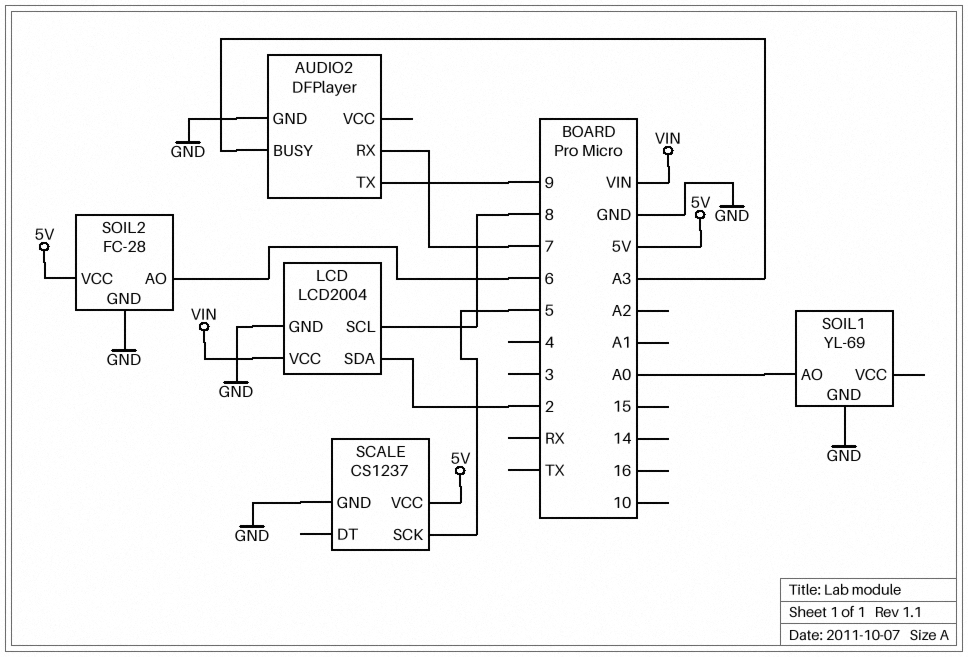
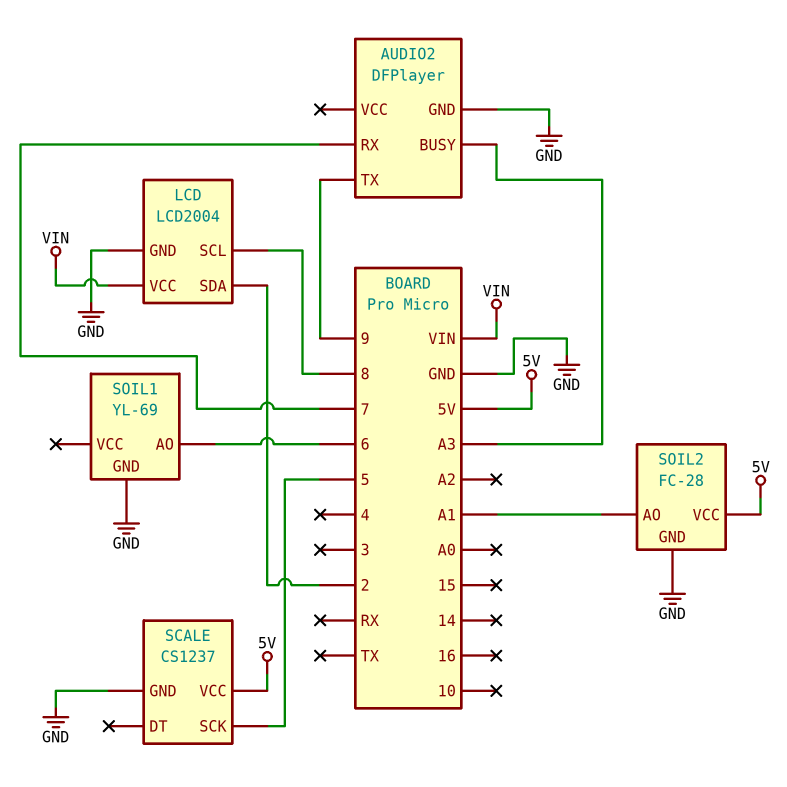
SOIL1 pin AO: A0 -> 6
SOIL2 pin AO: 6 -> A1

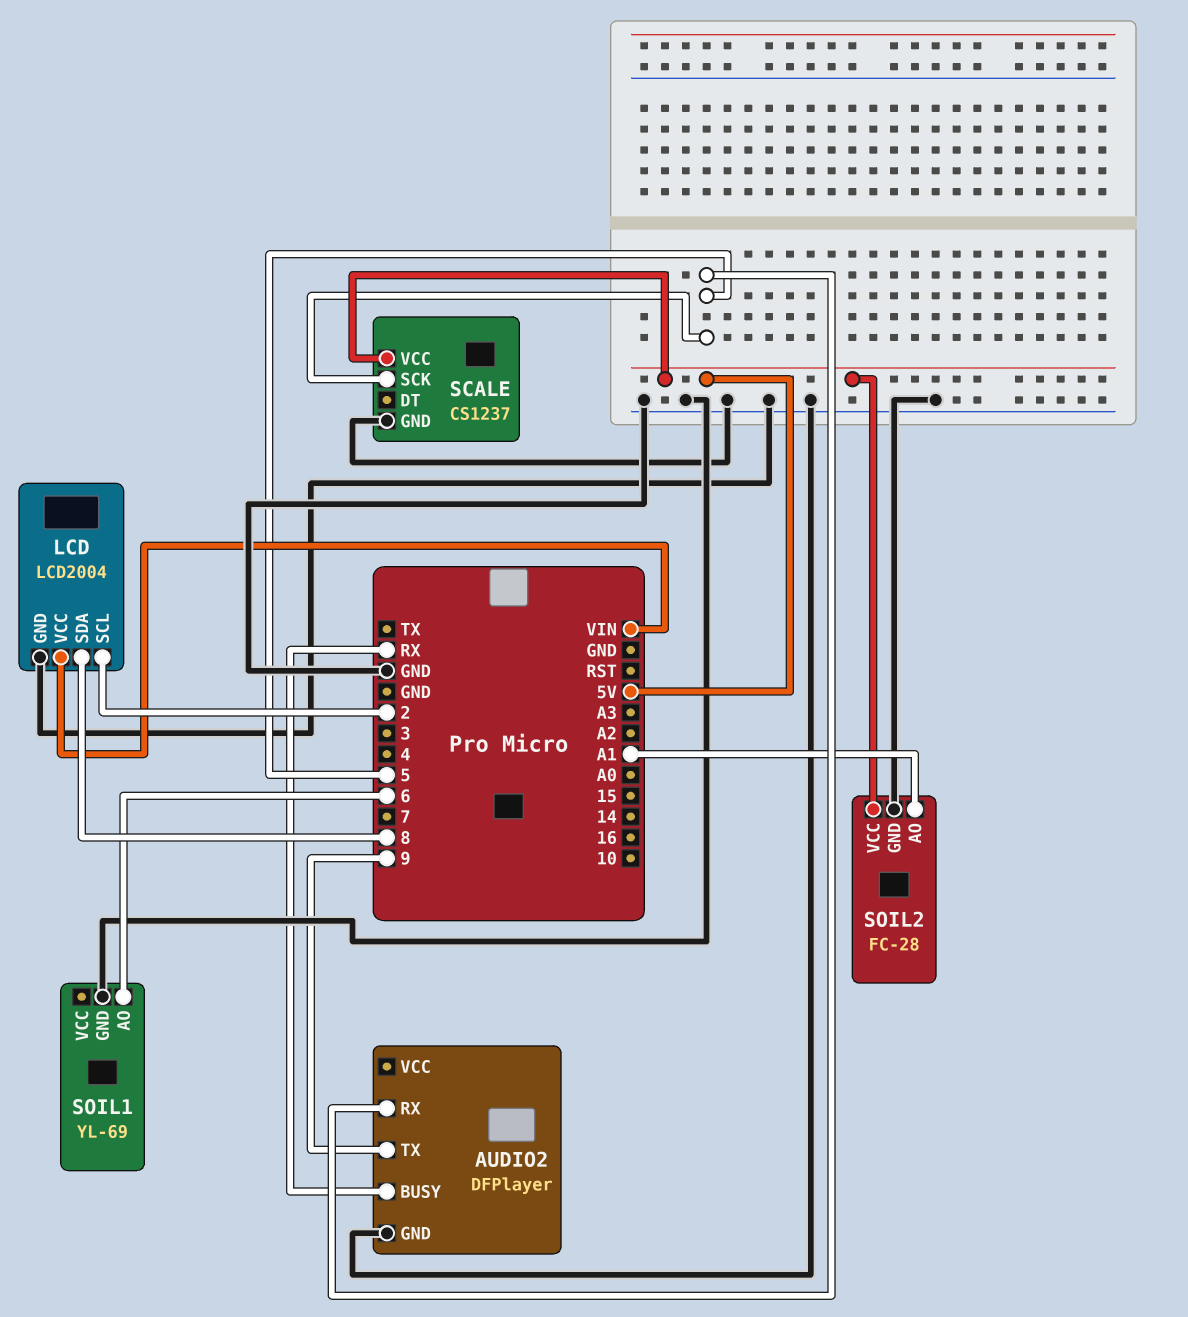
AUDIO2 pin BUSY: A3 -> RX
AUDIO2 pin RX: 7 -> 5
LCD pin SCL: 8 -> 2
LCD pin SDA: 2 -> 8

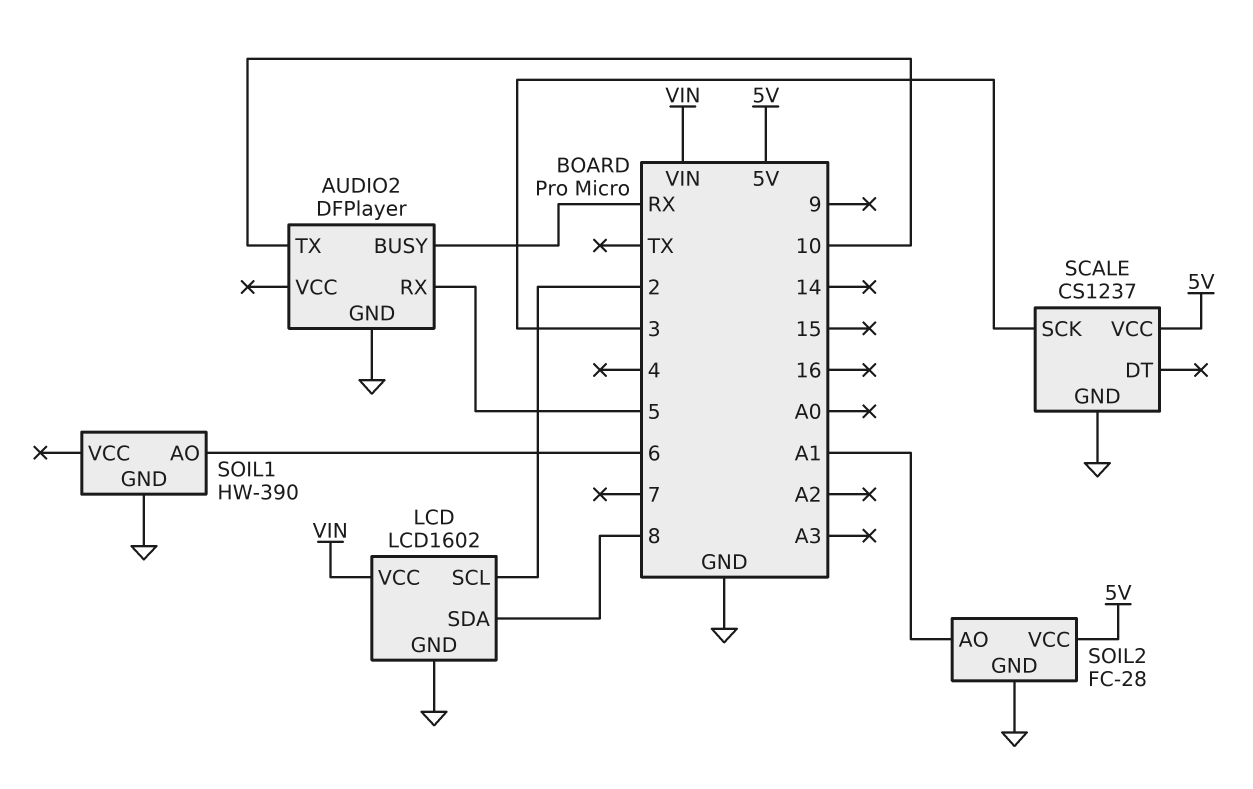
AUDIO2 pin TX: 9 -> 10
LCD: LCD2004 -> LCD1602
SCALE pin SCK: 5 -> 3
SOIL1: YL-69 -> HW-390

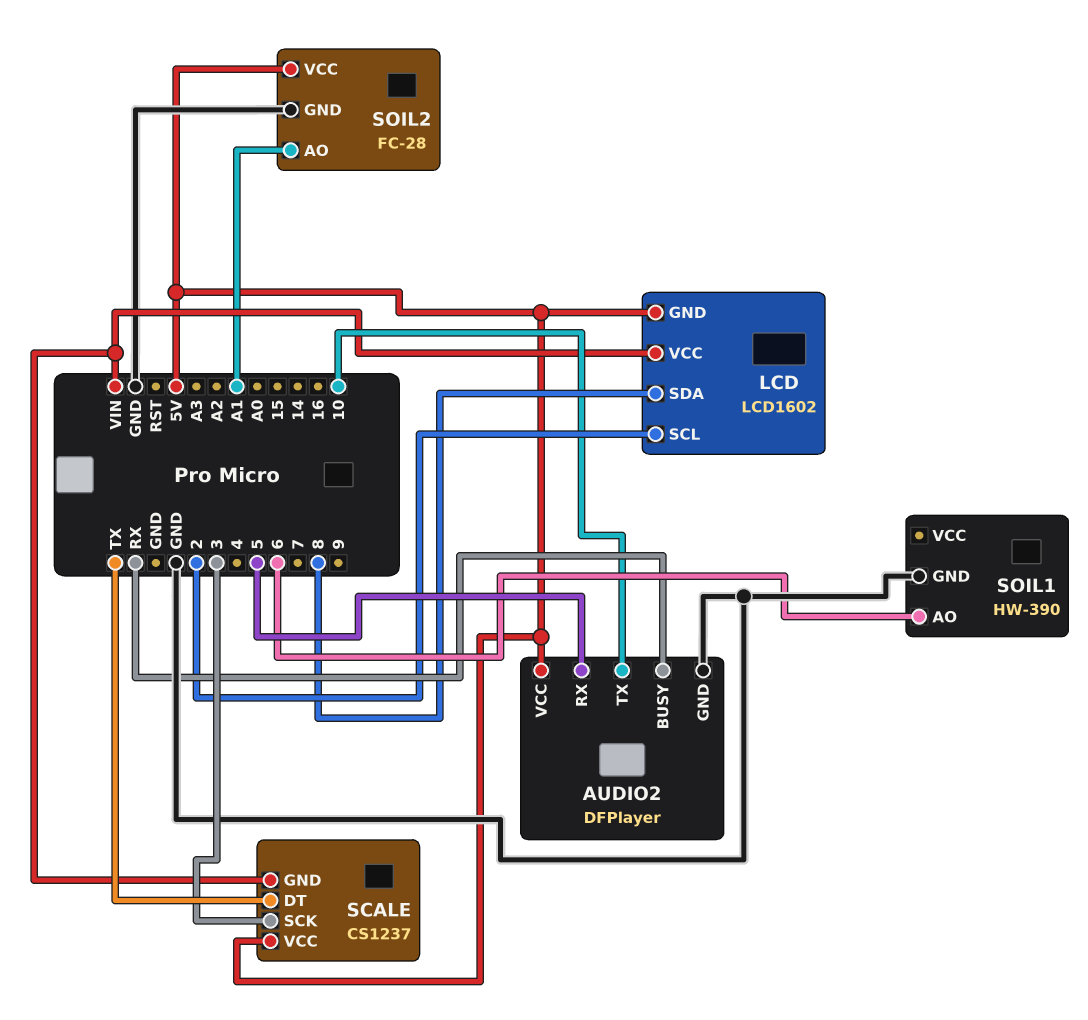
AUDIO2 pin VCC: none -> 5V
LCD pin GND: GND -> 5V
SCALE pin DT: none -> TX
SCALE pin GND: GND -> VIN

